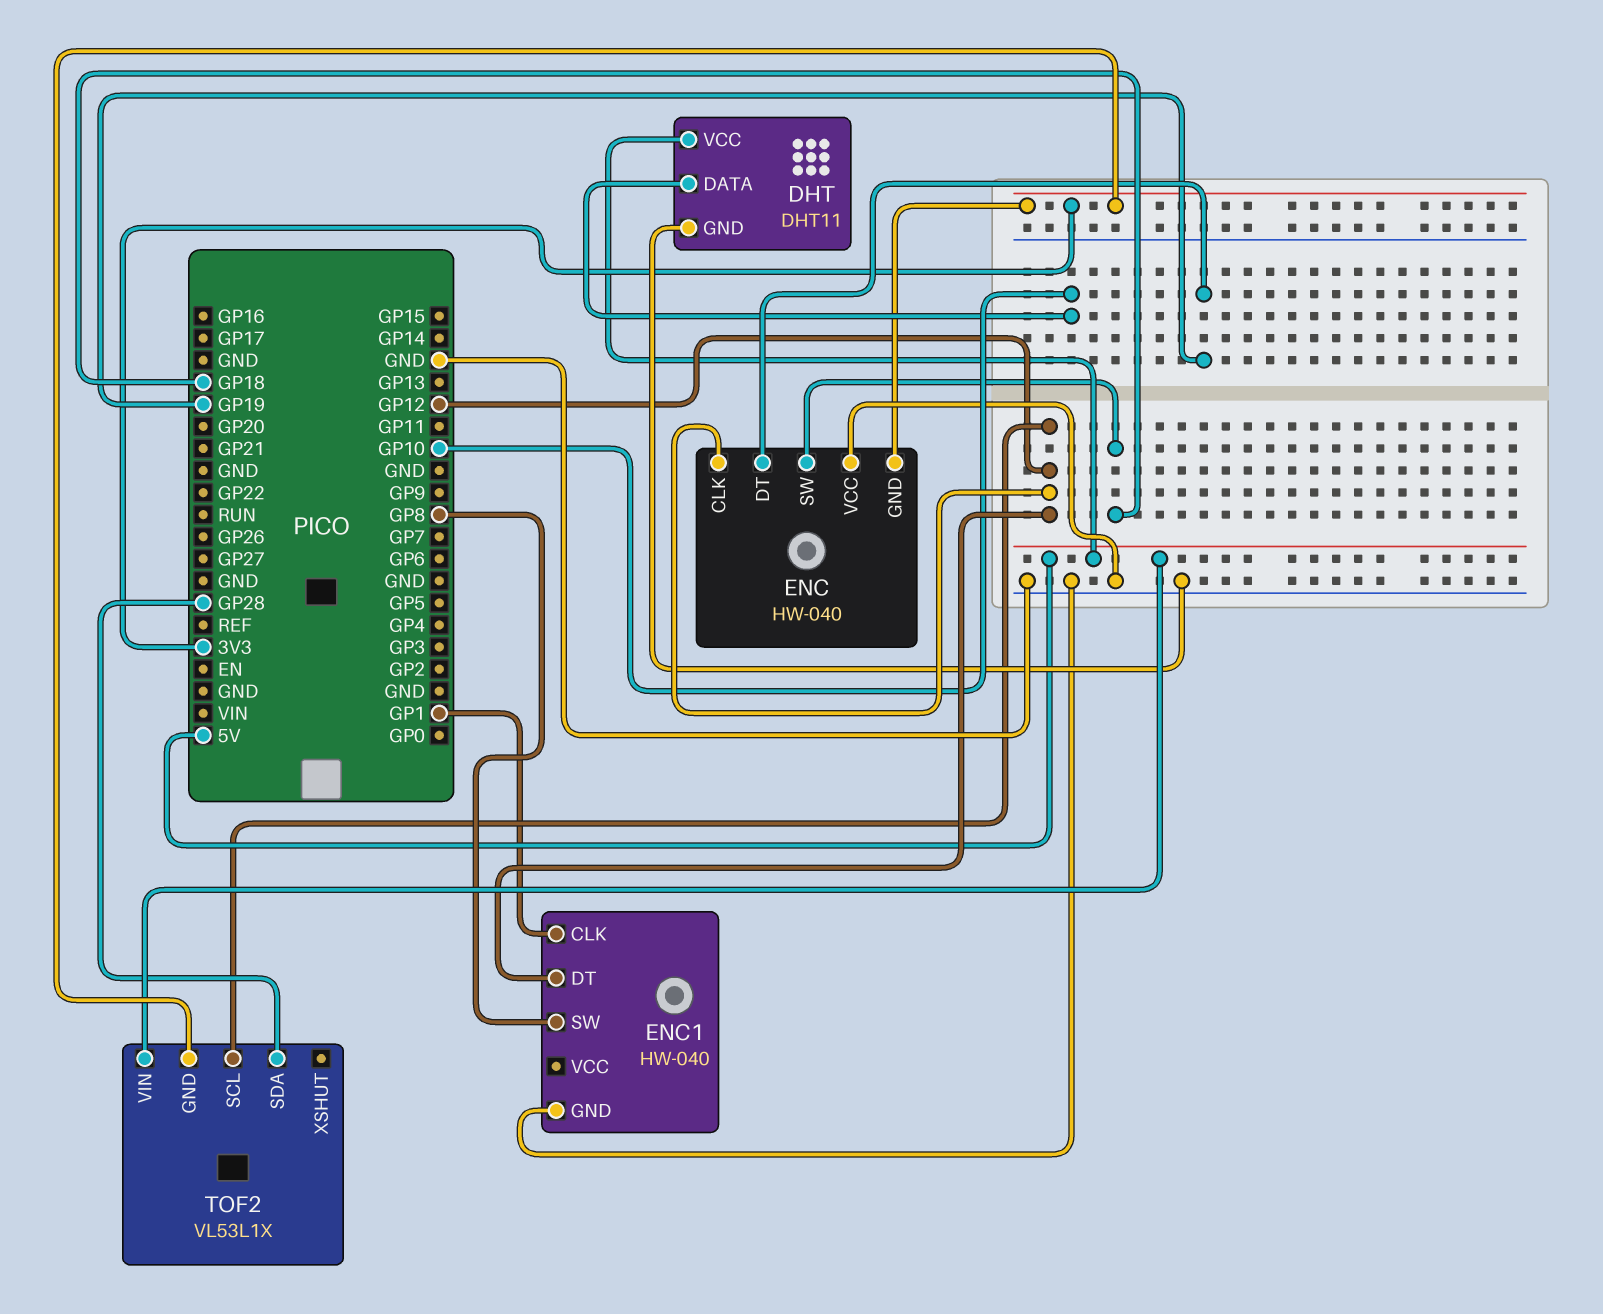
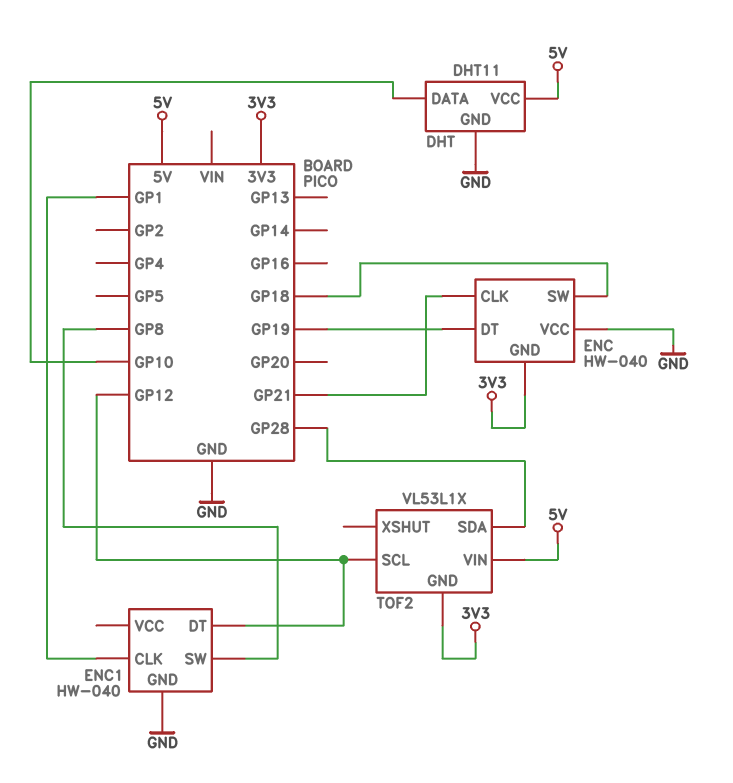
ENC pin CLK: GP12 -> GP21

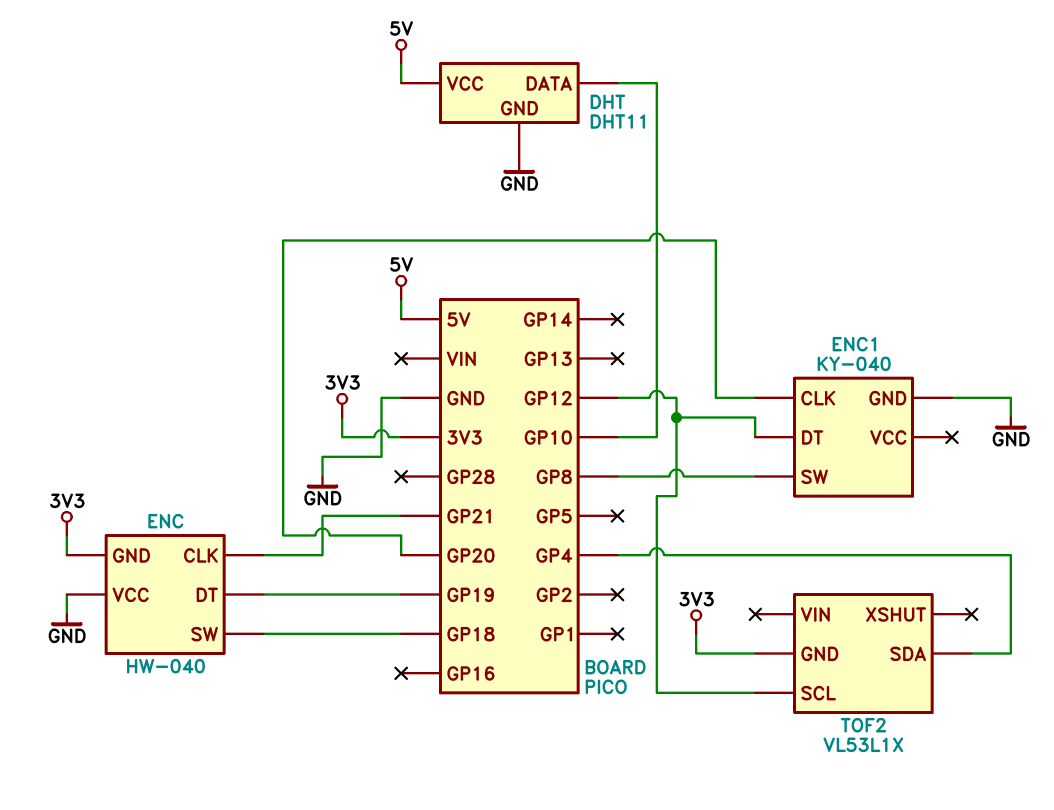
ENC1: HW-040 -> KY-040
ENC1 pin CLK: GP1 -> GP20
TOF2 pin SDA: GP28 -> GP4
TOF2 pin VIN: 5V -> none

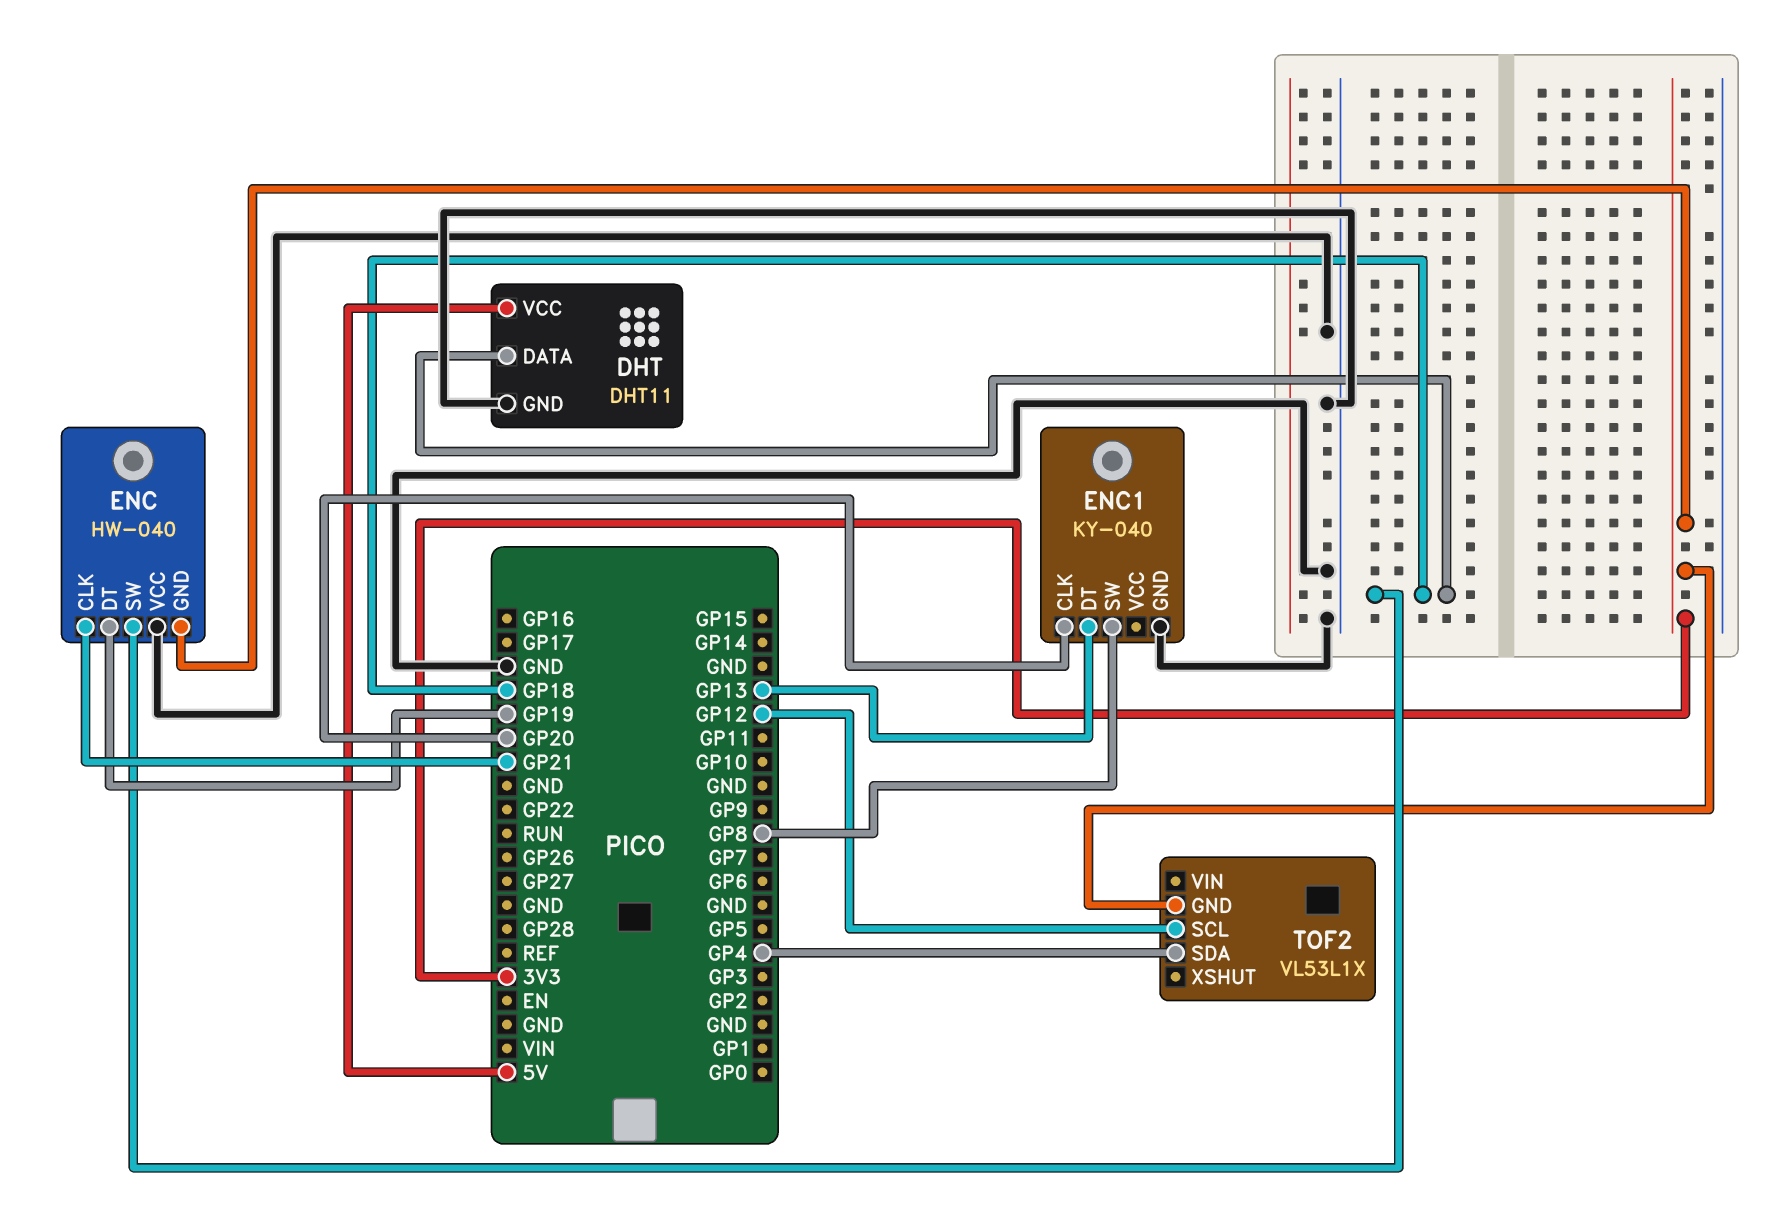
DHT pin DATA: GP10 -> GP18
ENC1 pin DT: GP12 -> GP13

